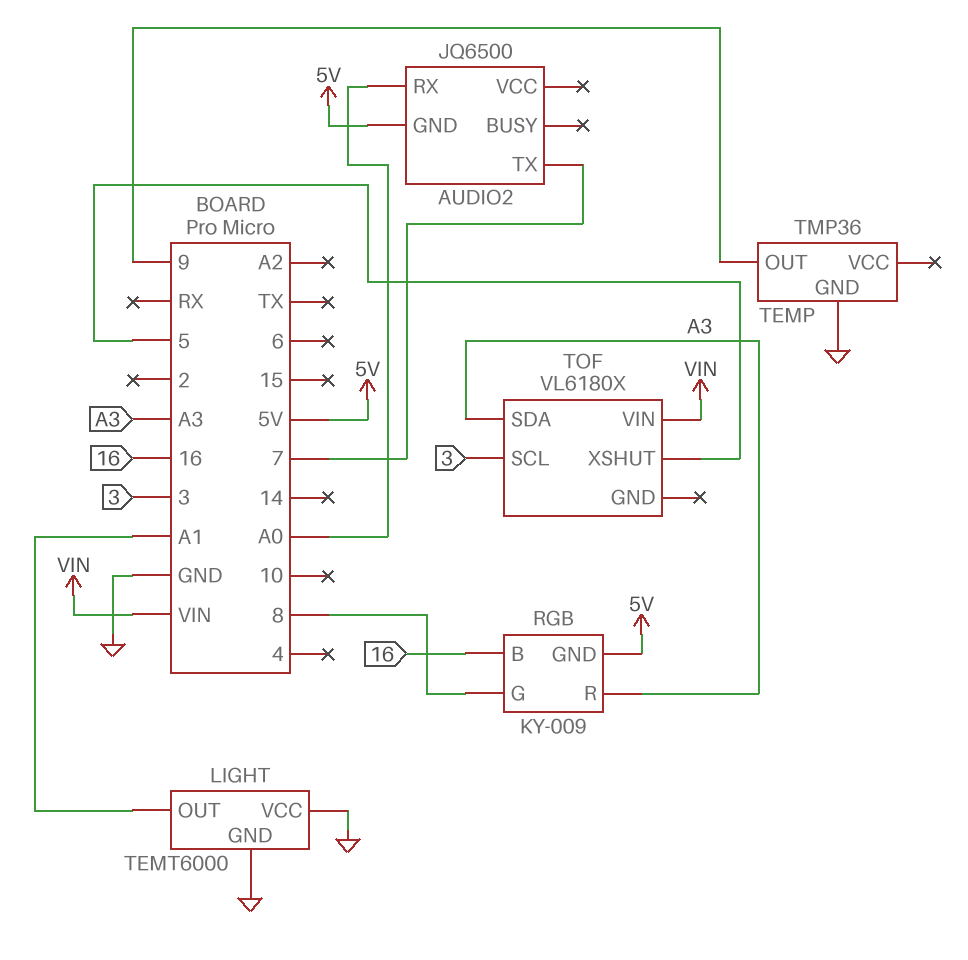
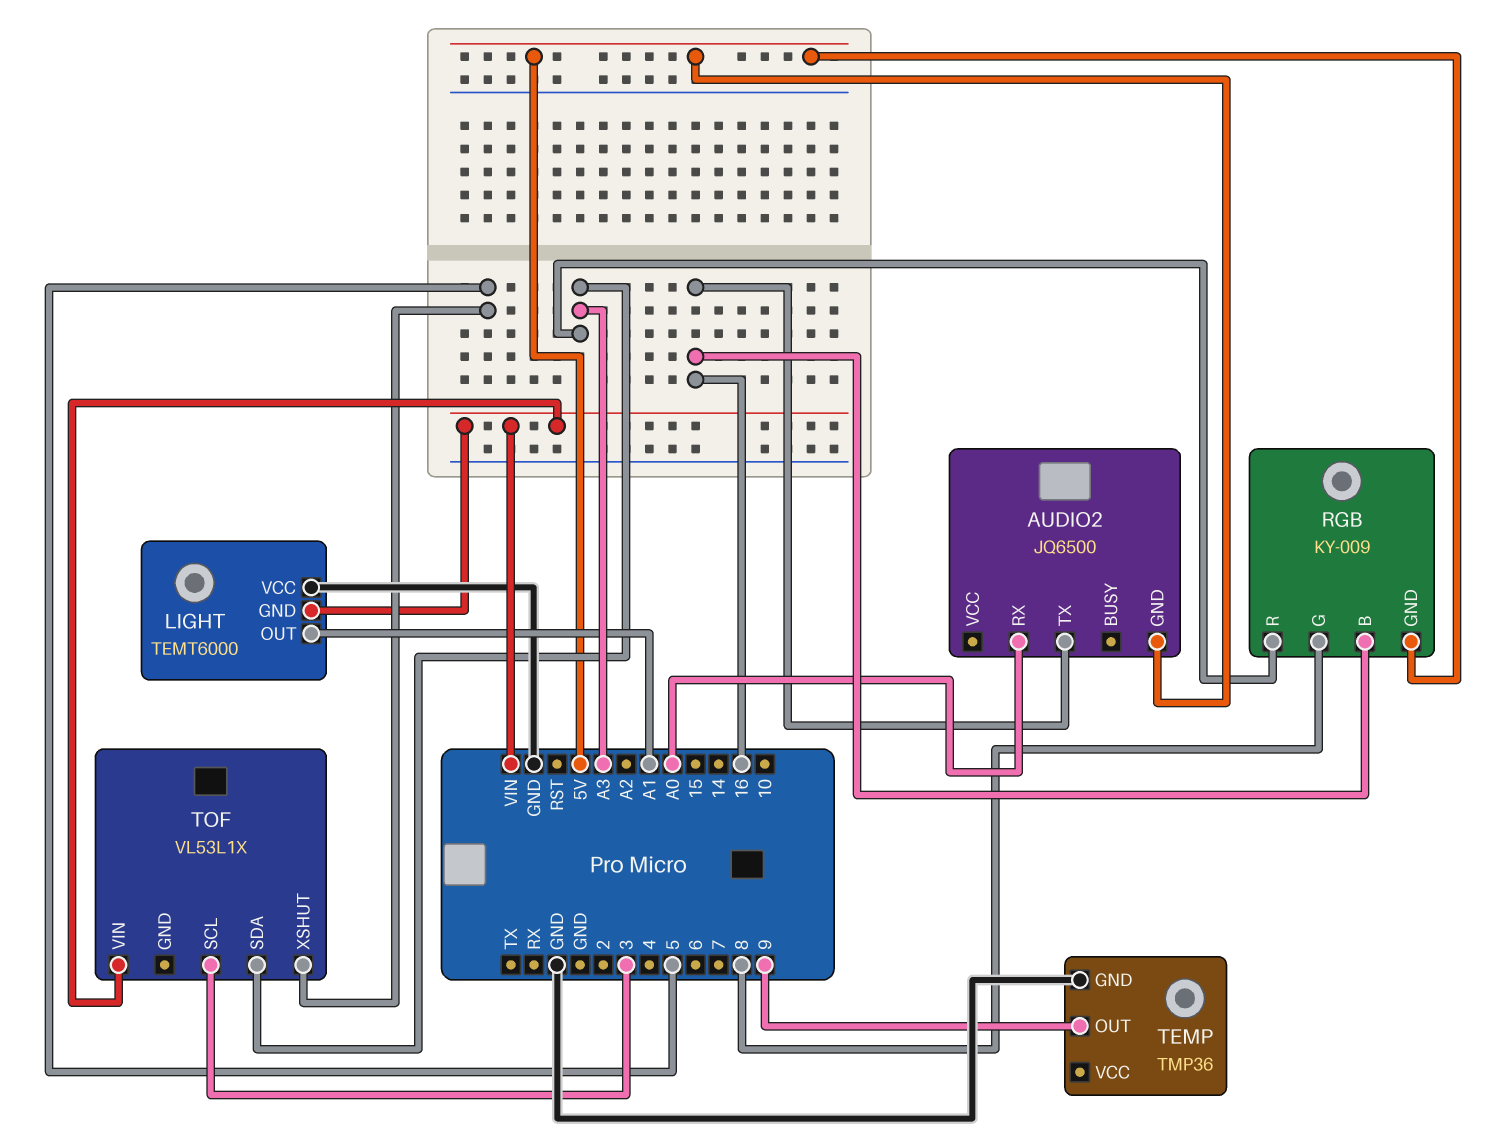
AUDIO2 pin TX: 7 -> 16
LIGHT pin GND: GND -> VIN
TOF: VL6180X -> VL53L1X

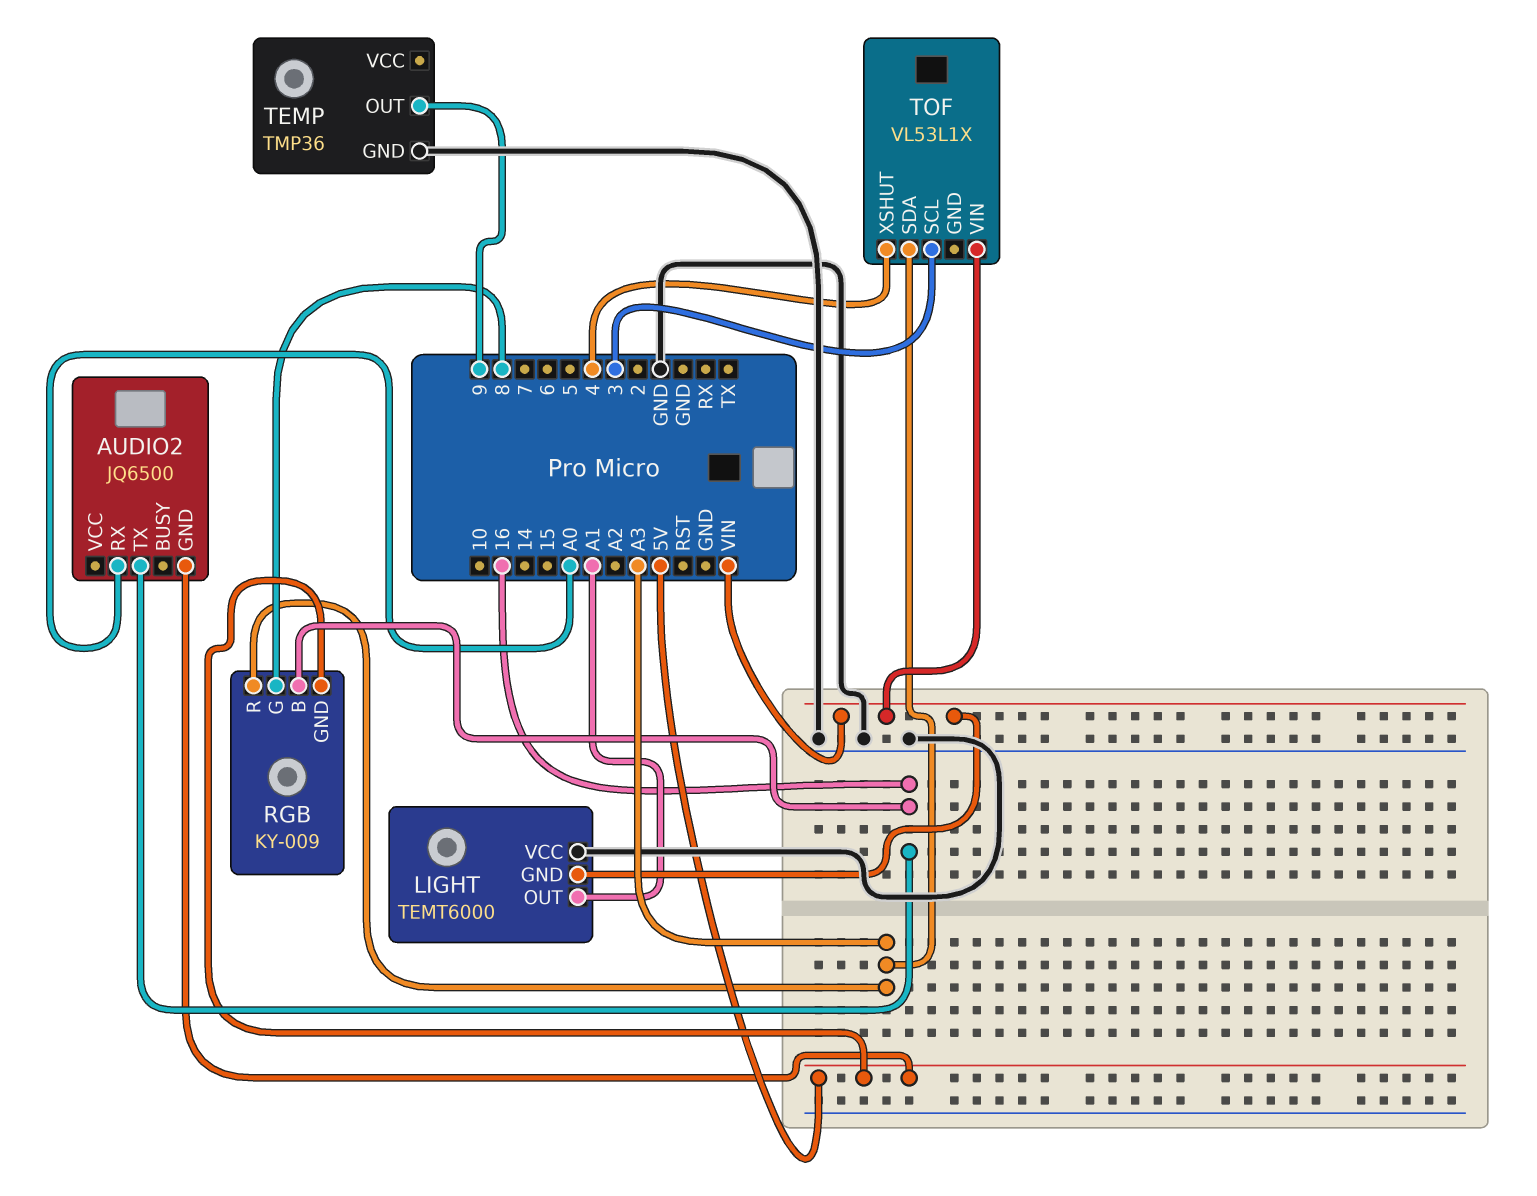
TOF pin XSHUT: 5 -> 4

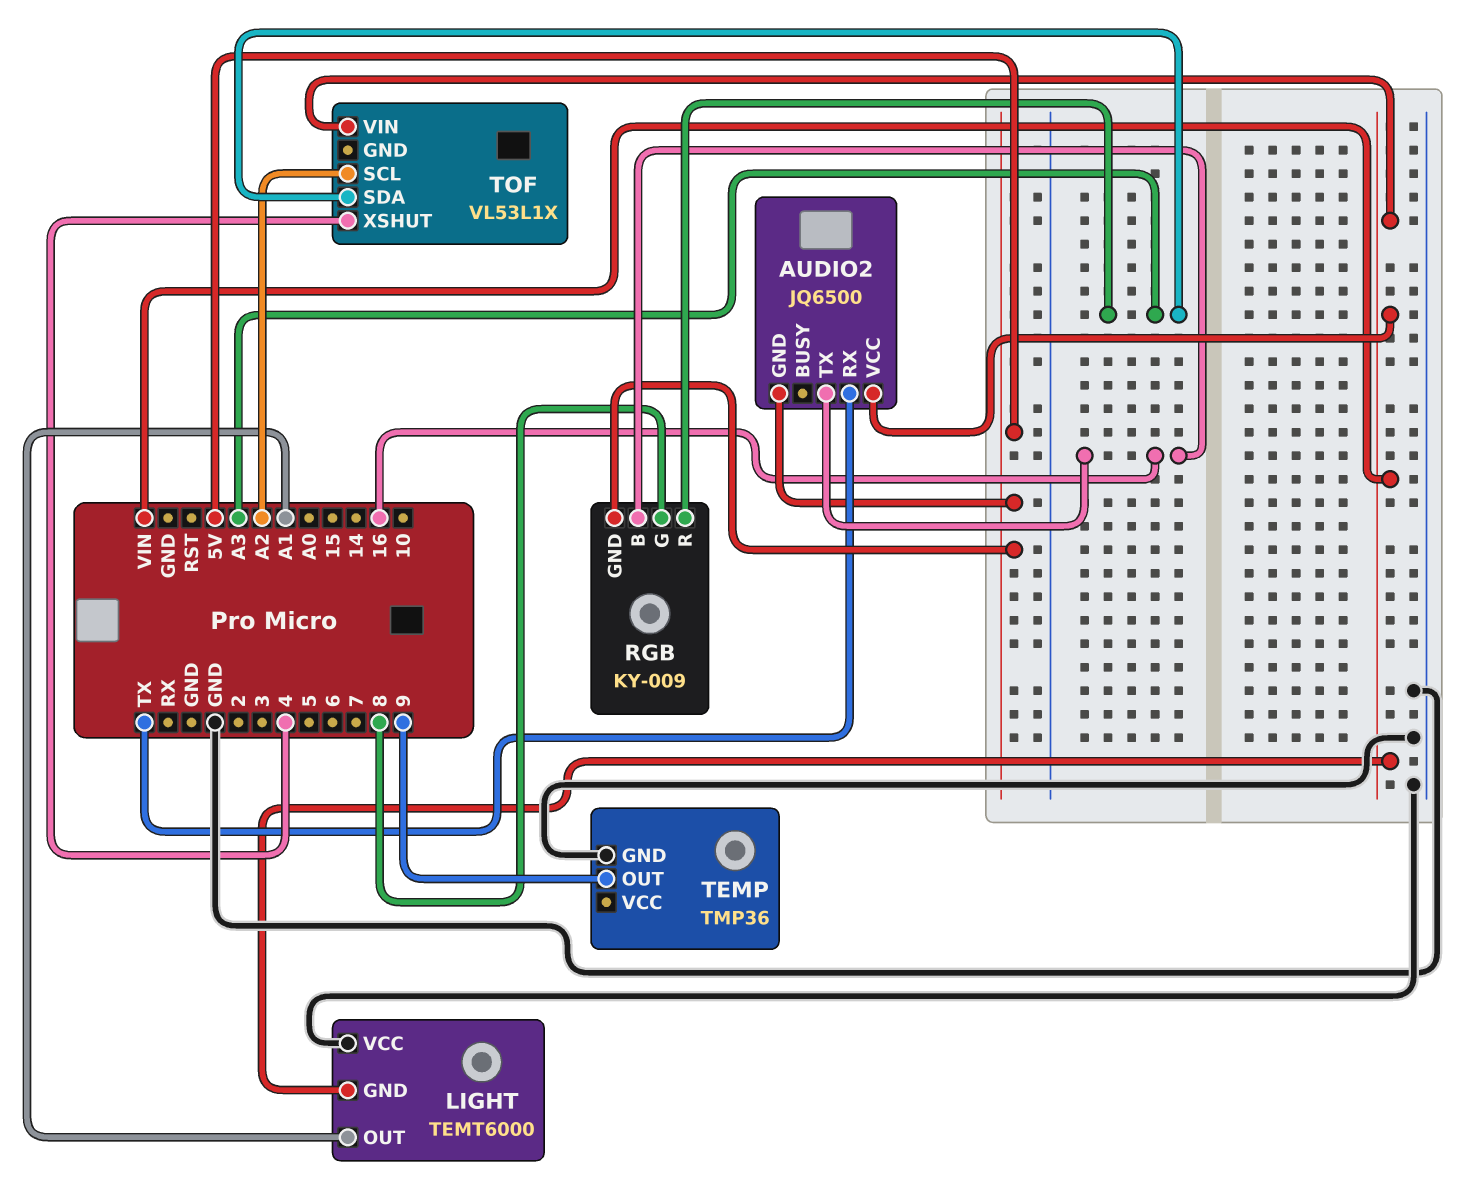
AUDIO2 pin RX: A0 -> TX
AUDIO2 pin VCC: none -> VIN
TOF pin SCL: 3 -> A2

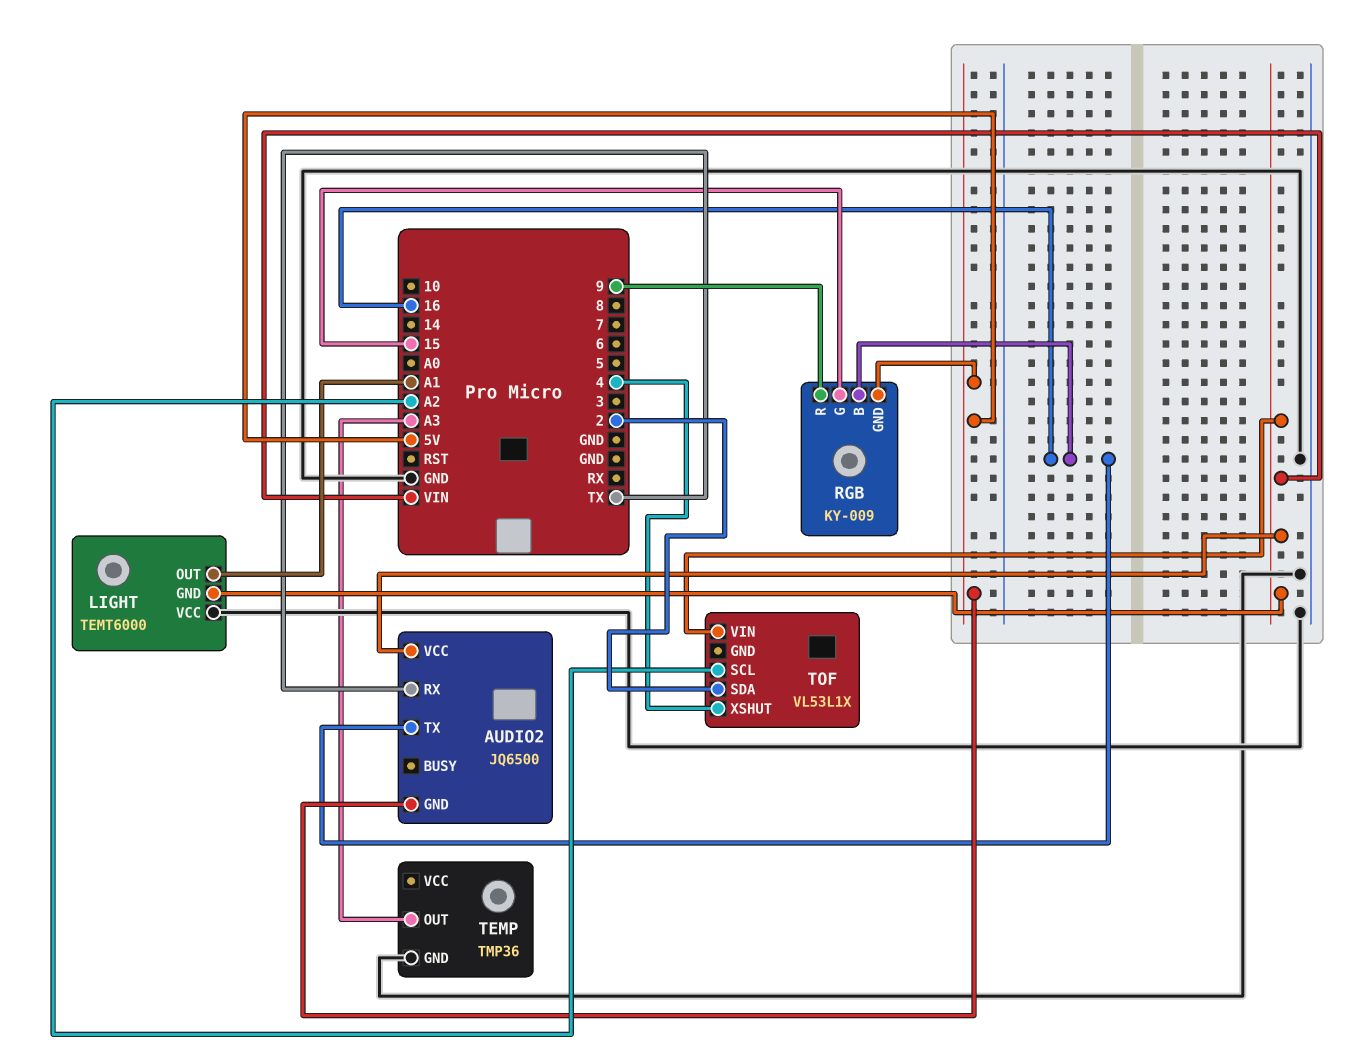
RGB pin G: 8 -> 15
RGB pin R: A3 -> 9
TEMP pin OUT: 9 -> A3
TOF pin SDA: A3 -> 2

